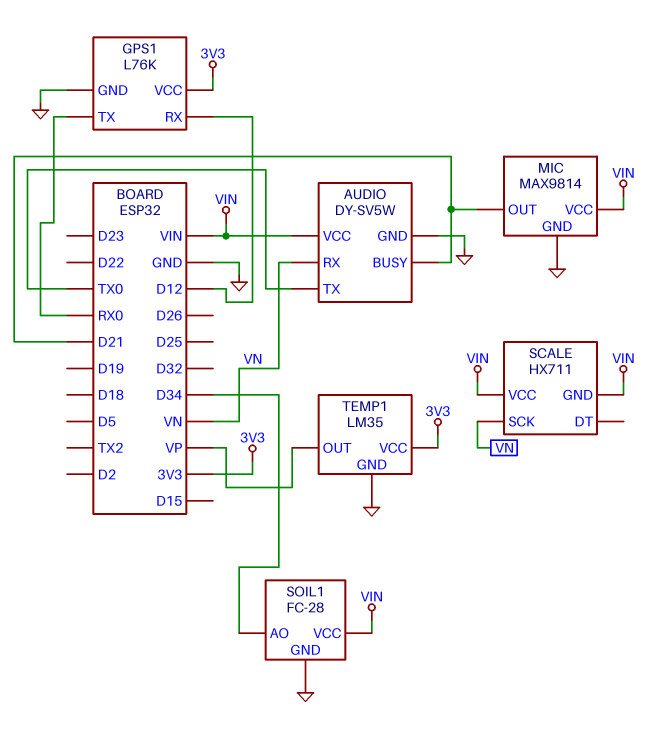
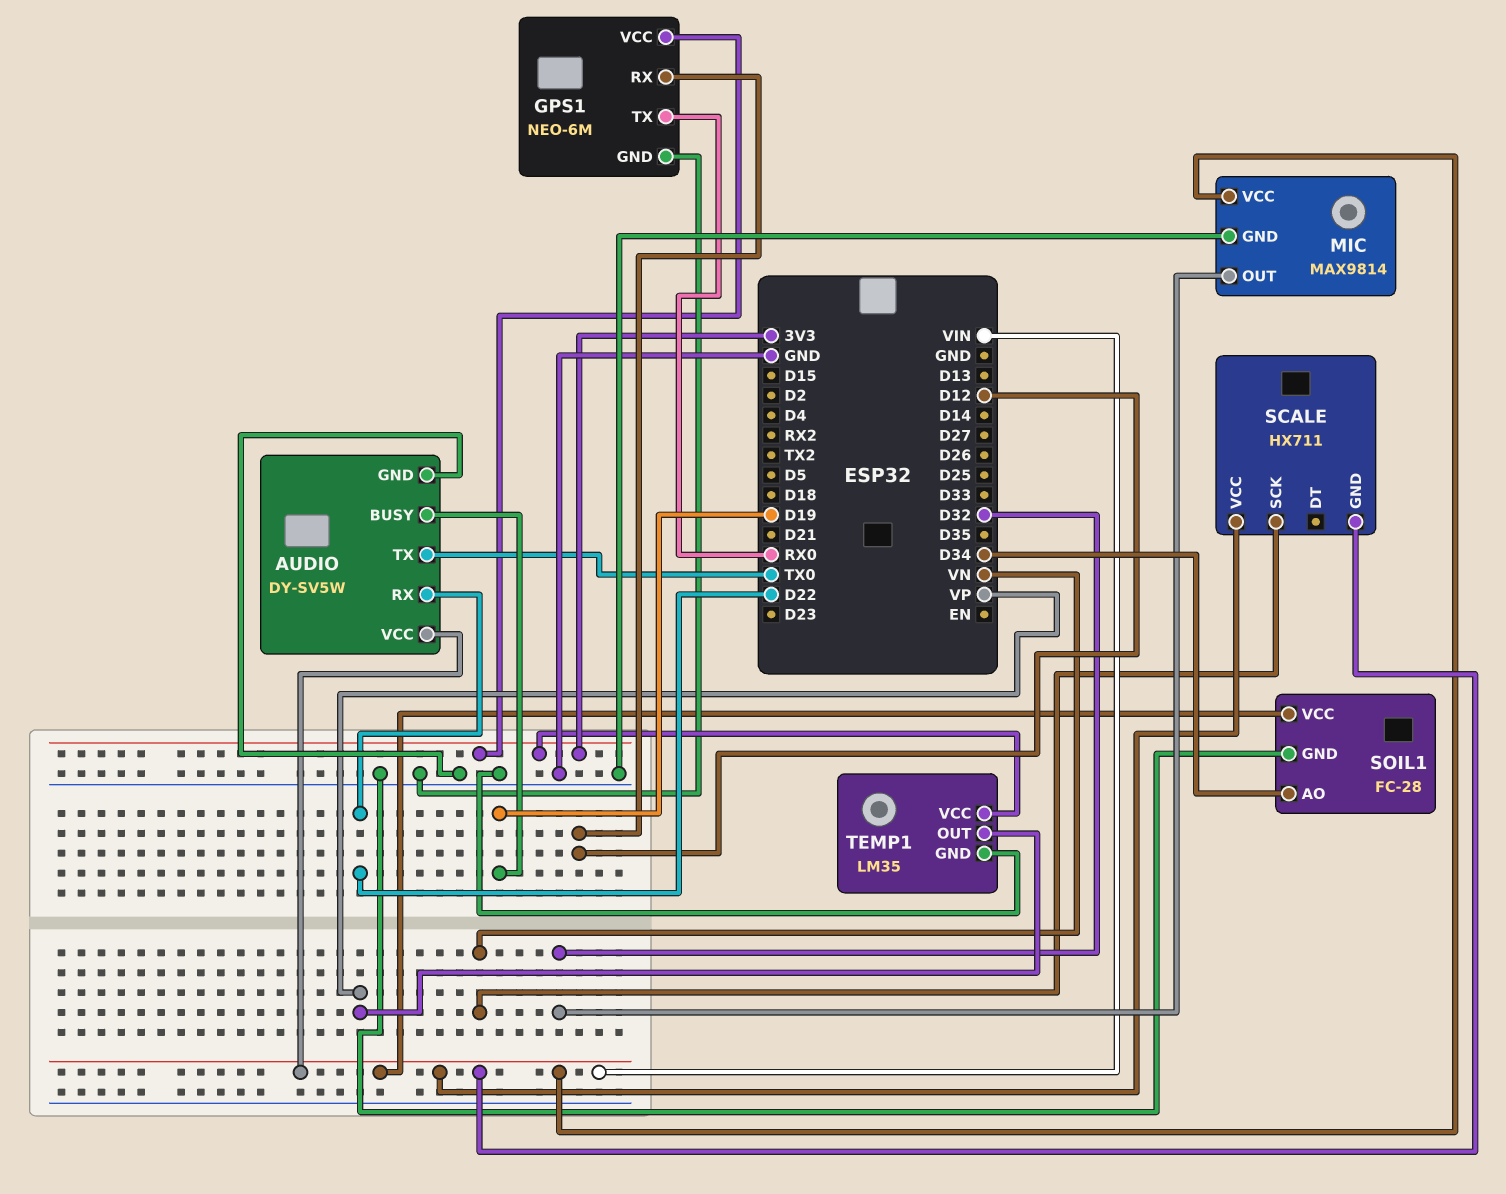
AUDIO pin BUSY: D21 -> D19
AUDIO pin RX: VN -> D22
GPS1: L76K -> NEO-6M
MIC pin OUT: D21 -> D32

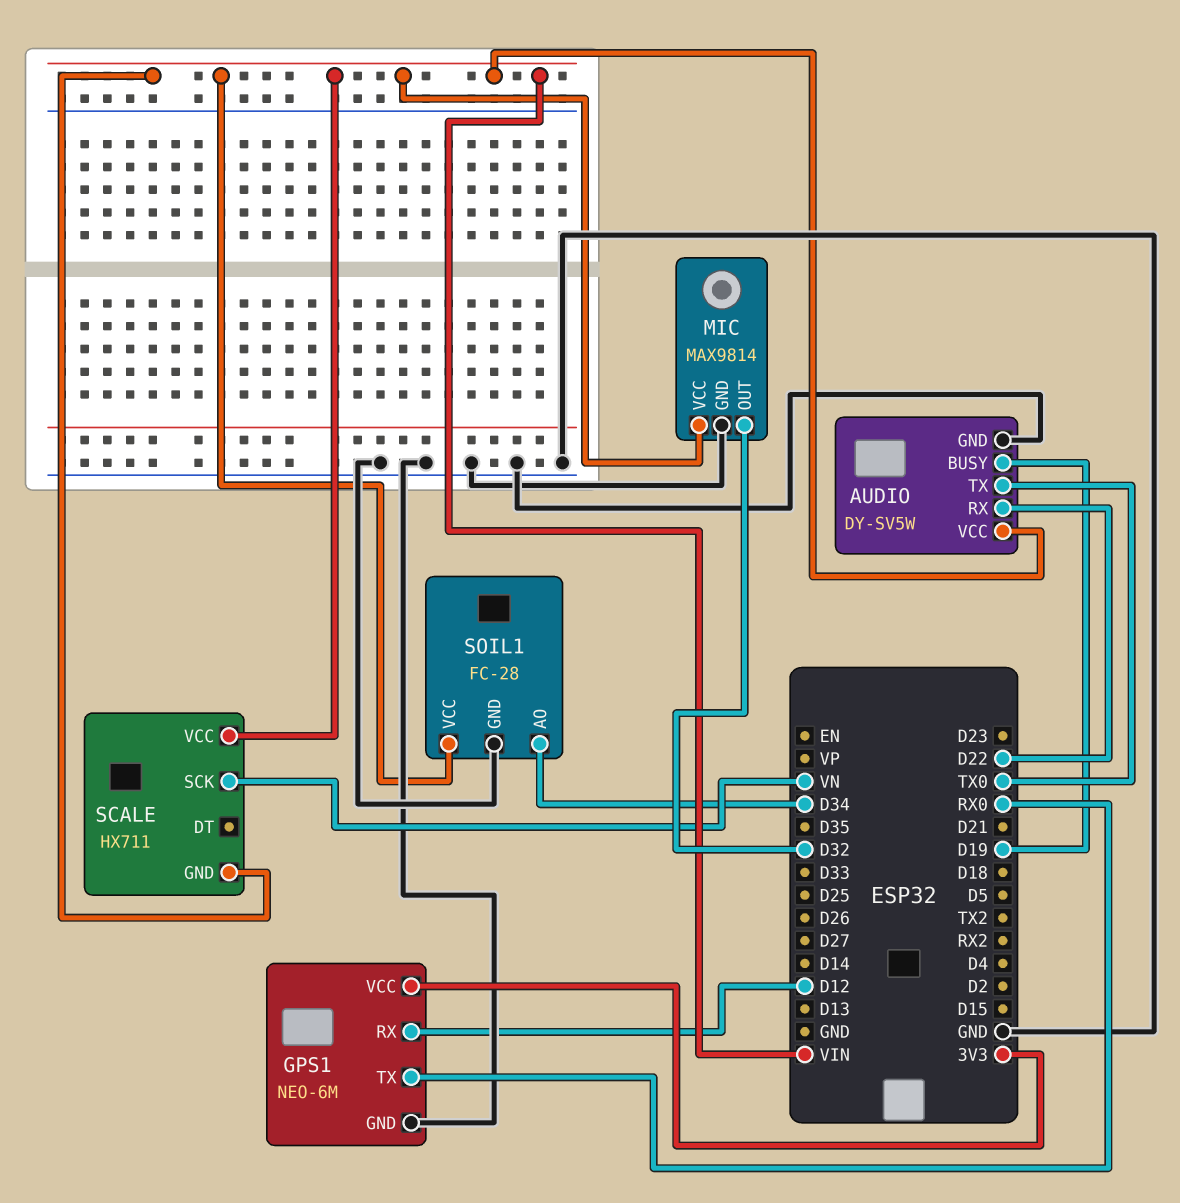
TEMP1: LM35 -> none
TEMP1 pin GND: GND -> none
TEMP1 pin OUT: VP -> none
TEMP1 pin VCC: 3V3 -> none

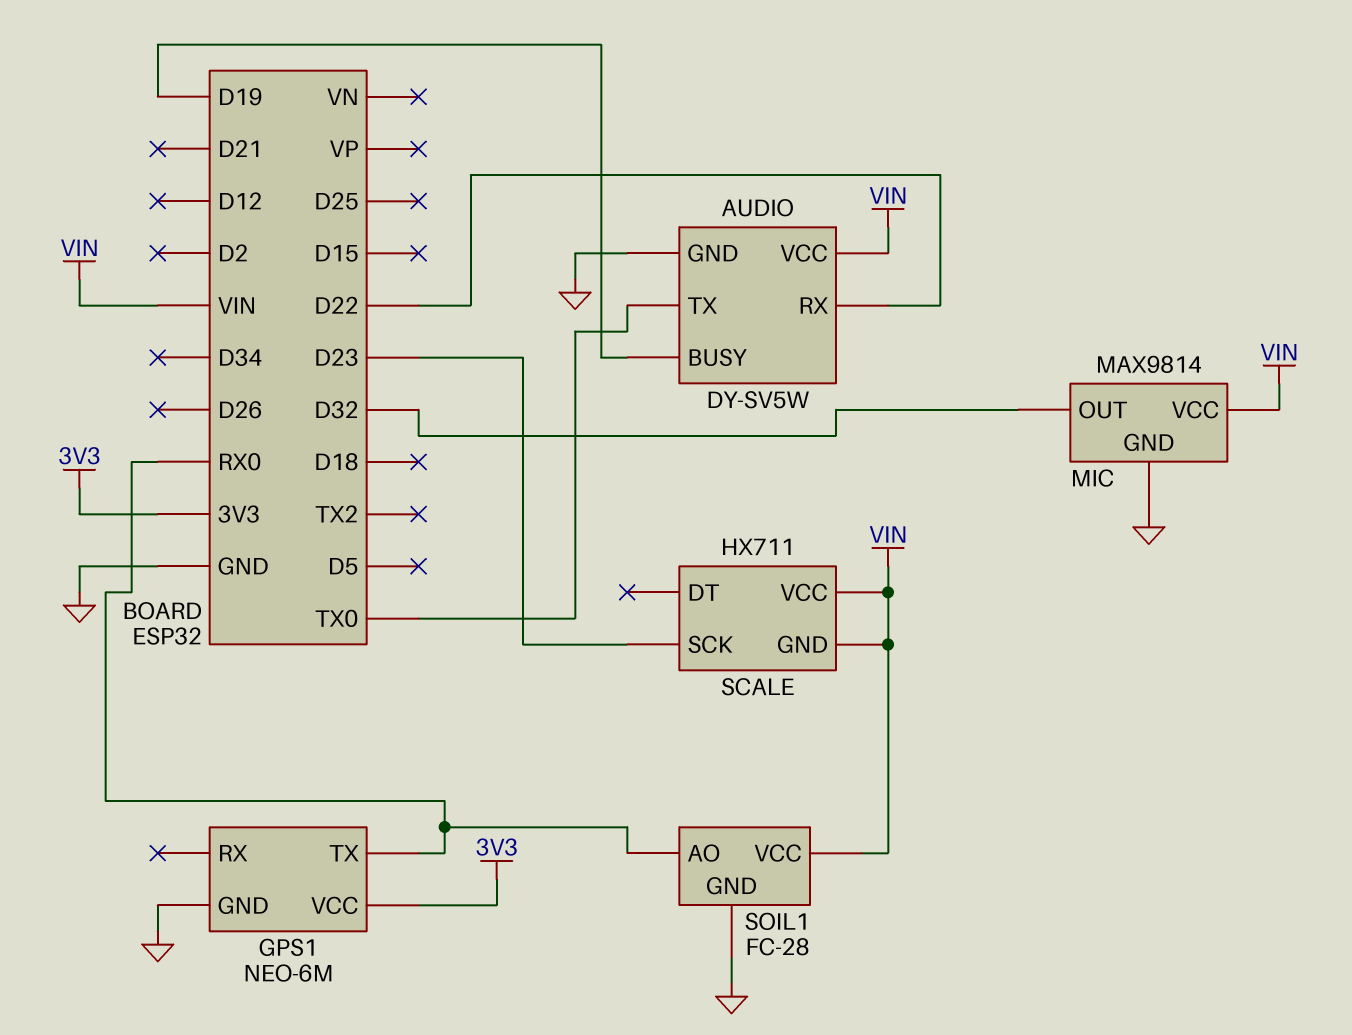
GPS1 pin RX: D12 -> none
SCALE pin SCK: VN -> D23
SOIL1 pin AO: D34 -> RX0

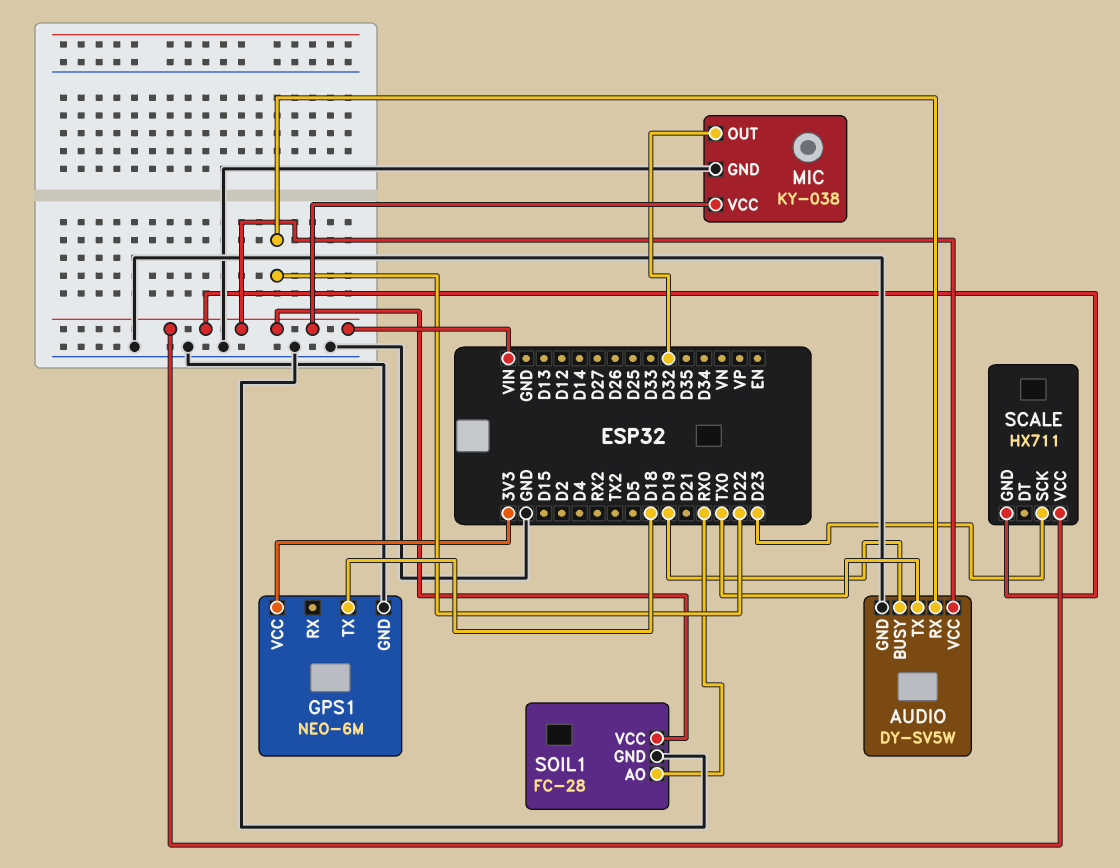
GPS1 pin TX: RX0 -> D18
MIC: MAX9814 -> KY-038

